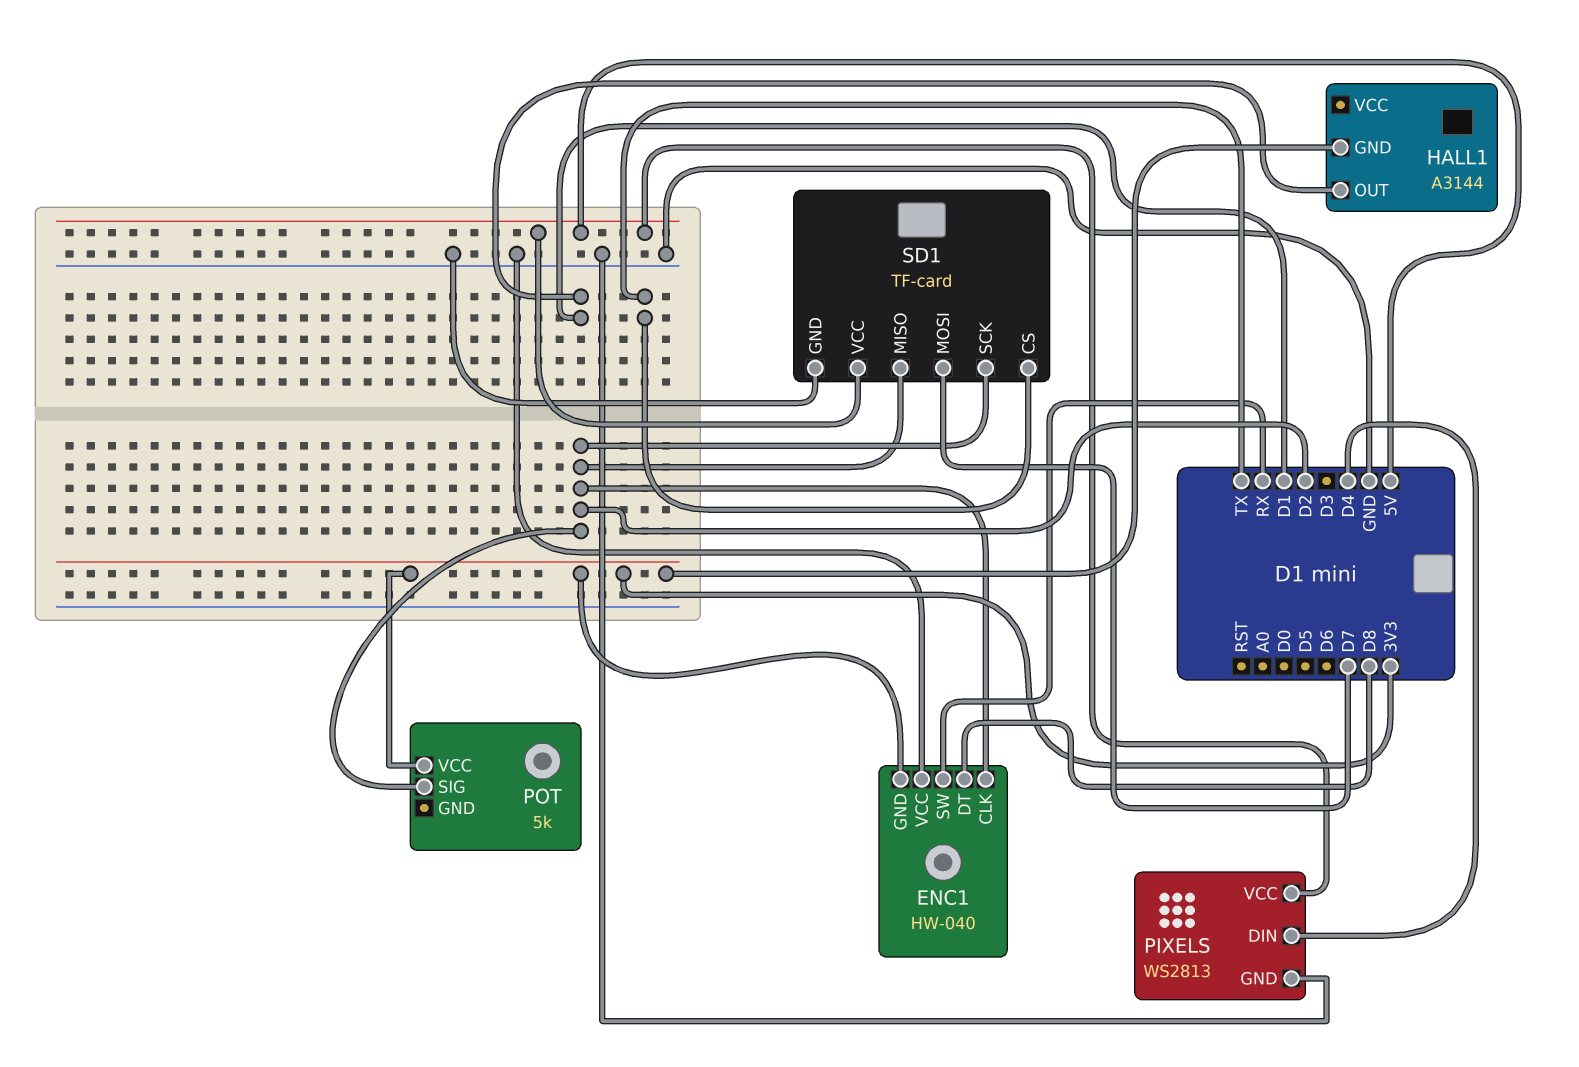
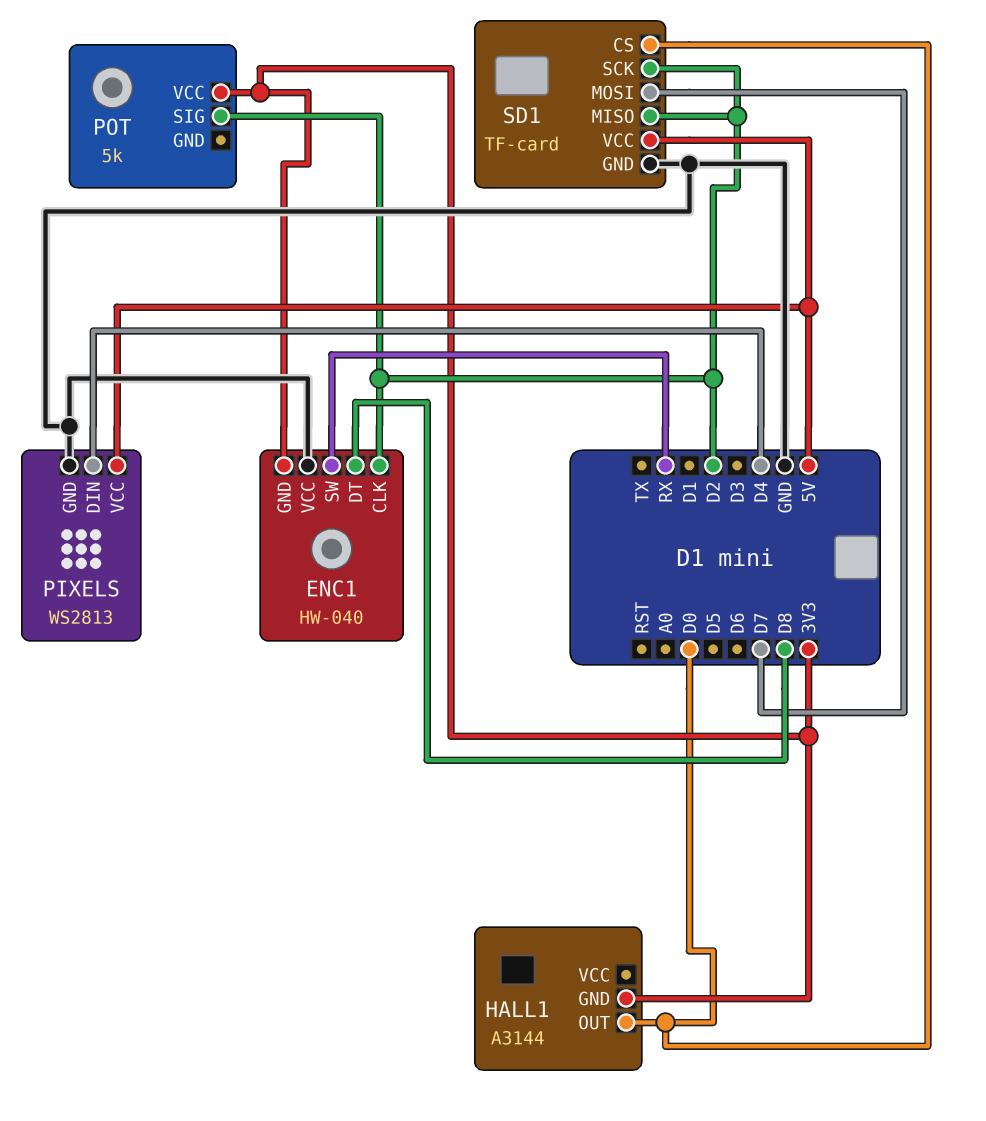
HALL1 pin OUT: D1 -> D0
SD1 pin CS: TX -> D0

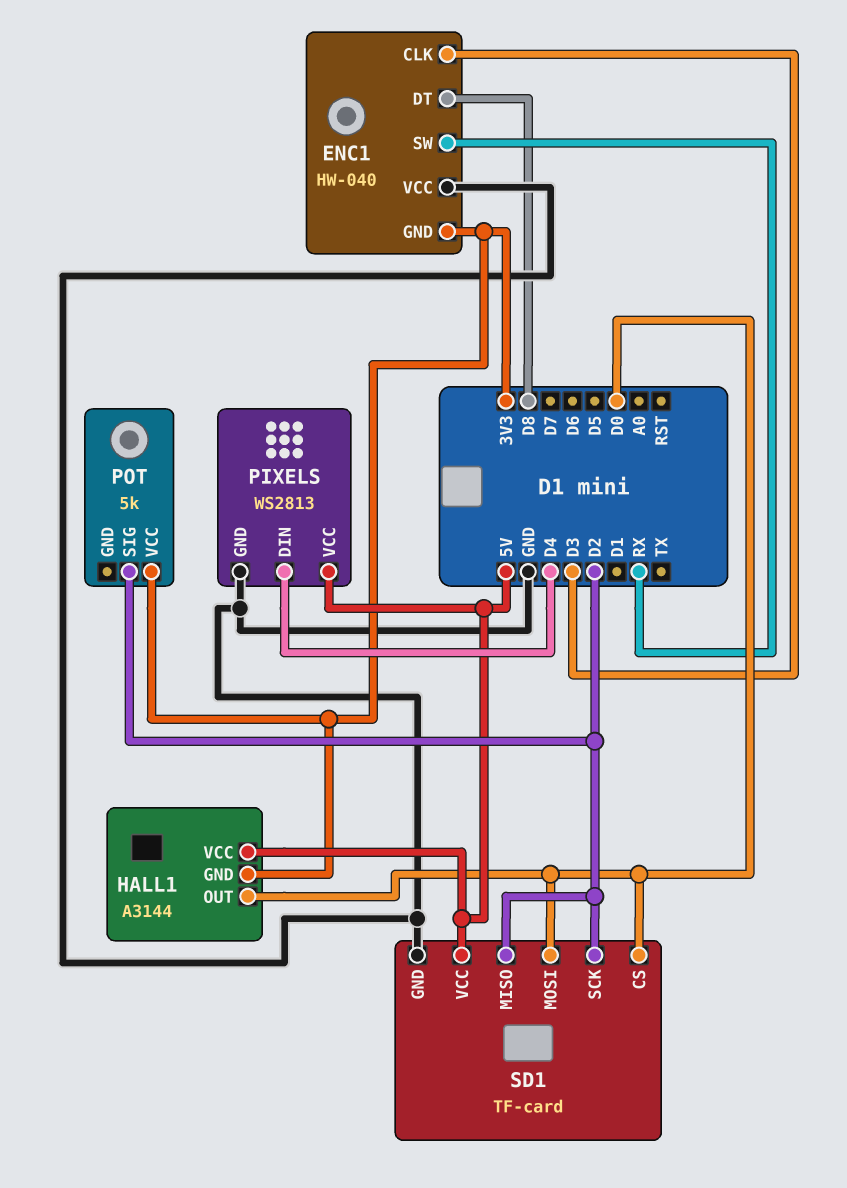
ENC1 pin CLK: D2 -> D3
HALL1 pin VCC: none -> 5V
SD1 pin MOSI: D7 -> D0

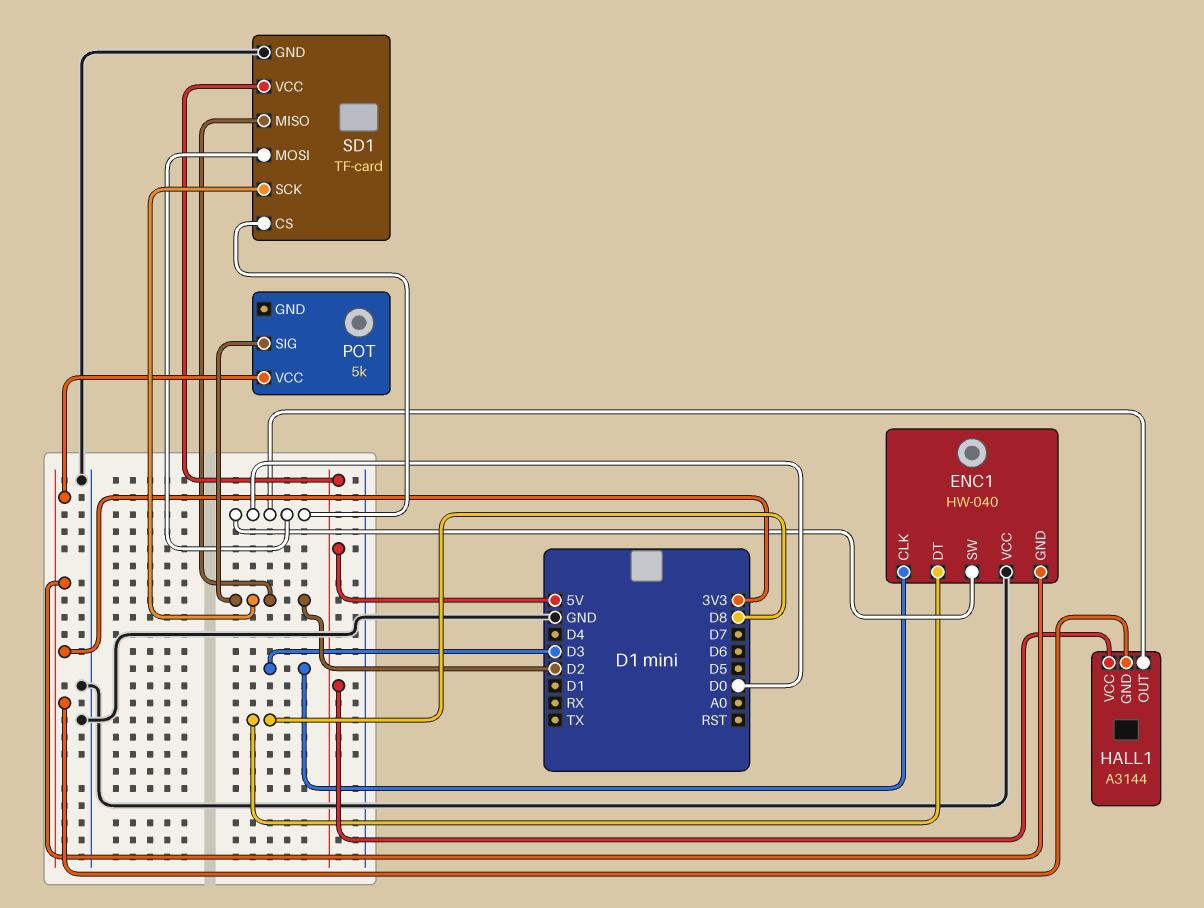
ENC1 pin SW: RX -> D0
PIXELS: WS2813 -> none
PIXELS pin DIN: D4 -> none
PIXELS pin GND: GND -> none
PIXELS pin VCC: 5V -> none

